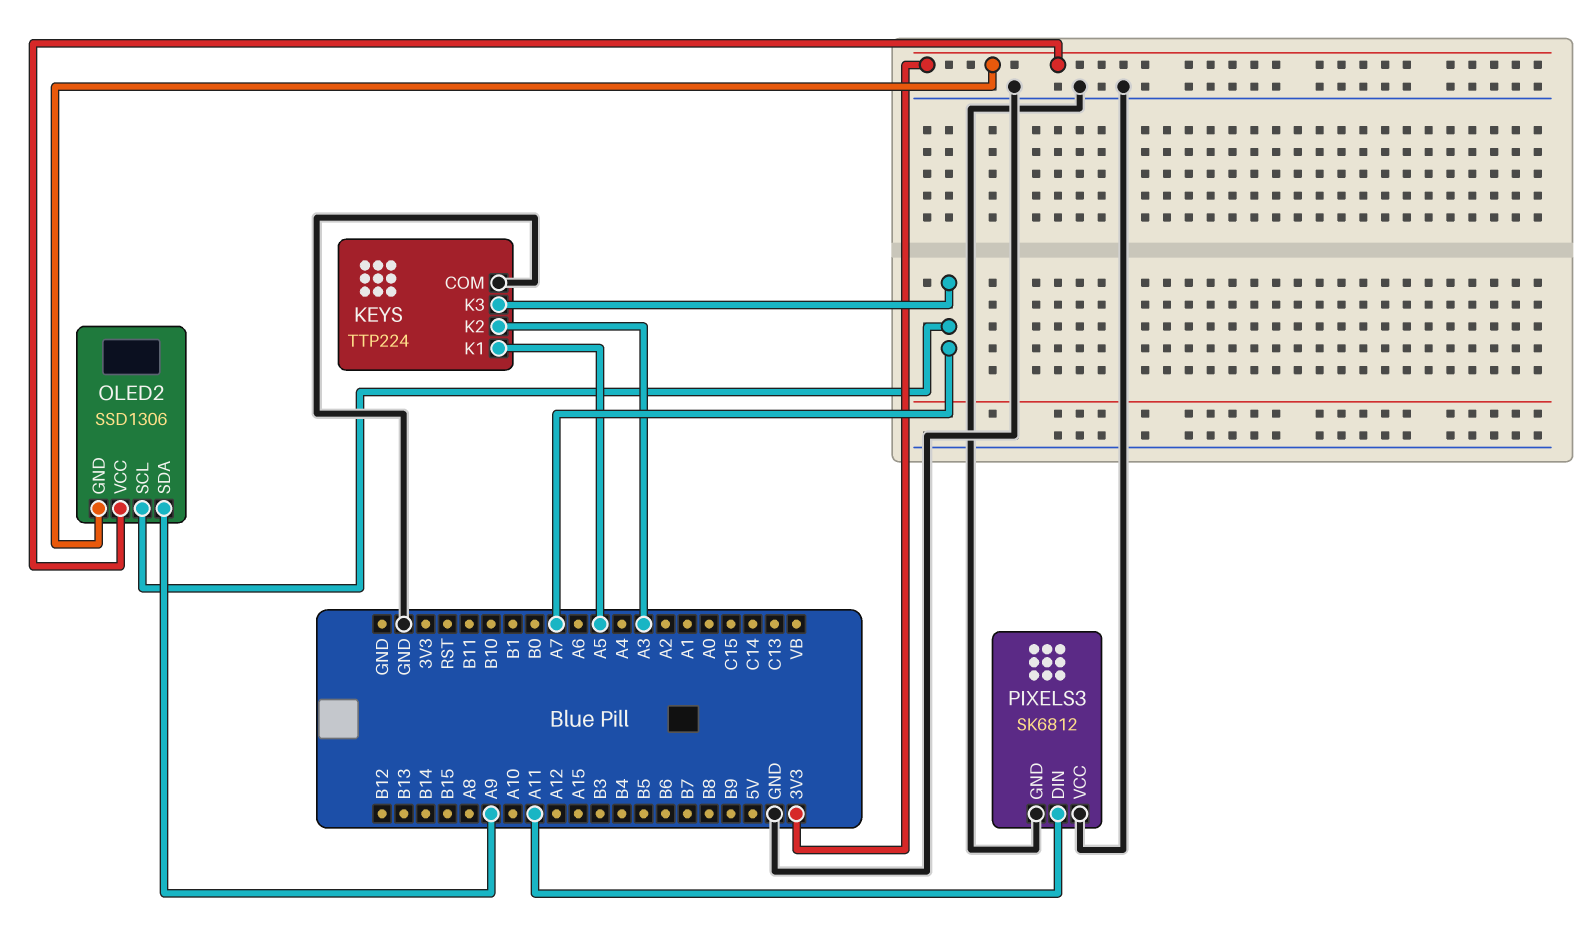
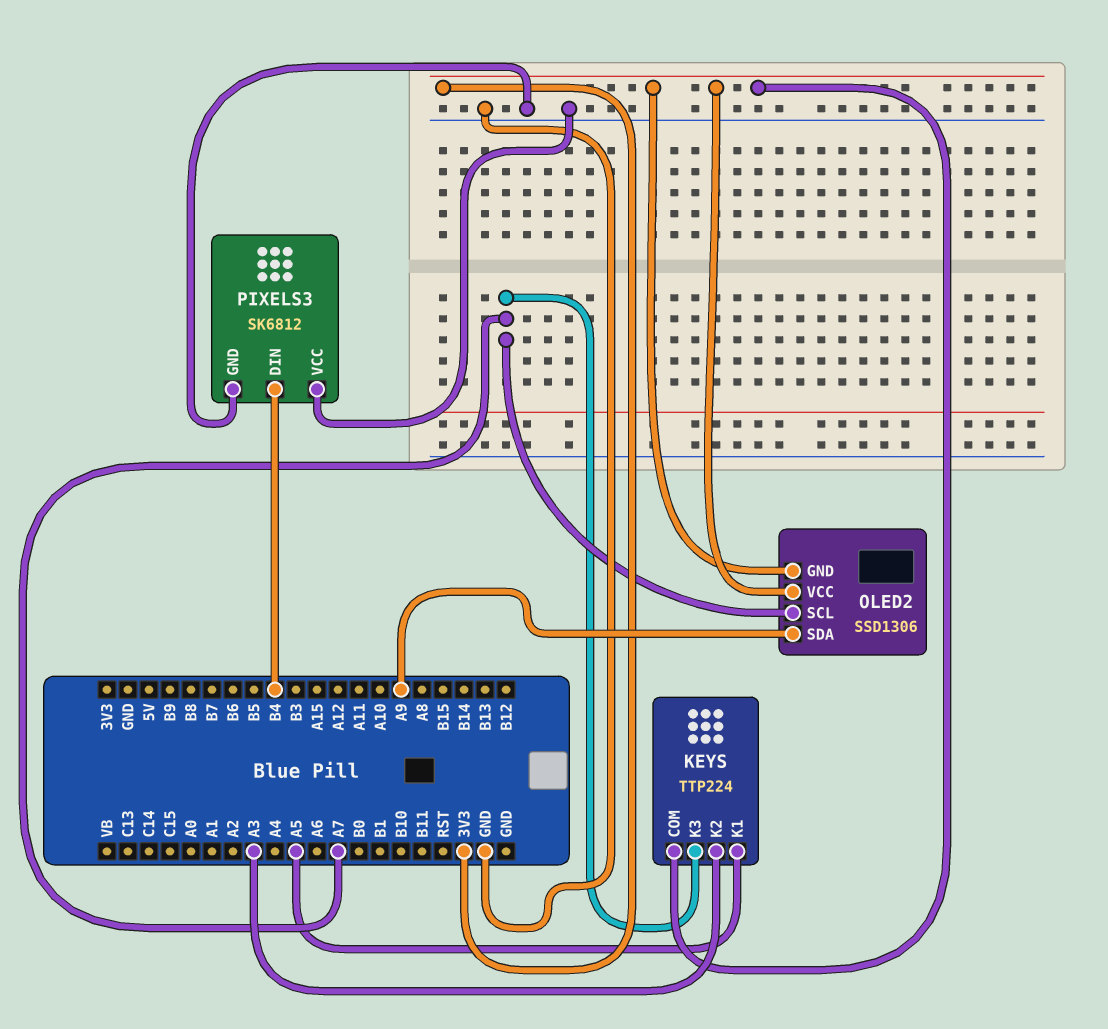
KEYS pin COM: GND -> 3V3
PIXELS3 pin DIN: A11 -> B4

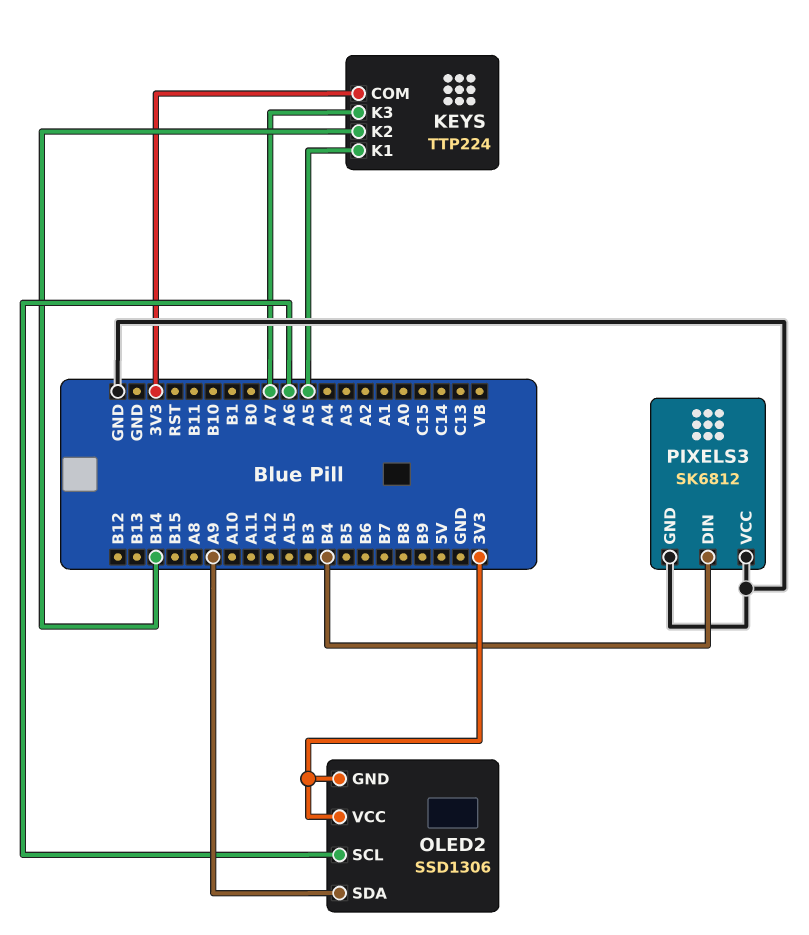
KEYS pin K2: A3 -> B14
OLED2 pin SCL: A7 -> A6

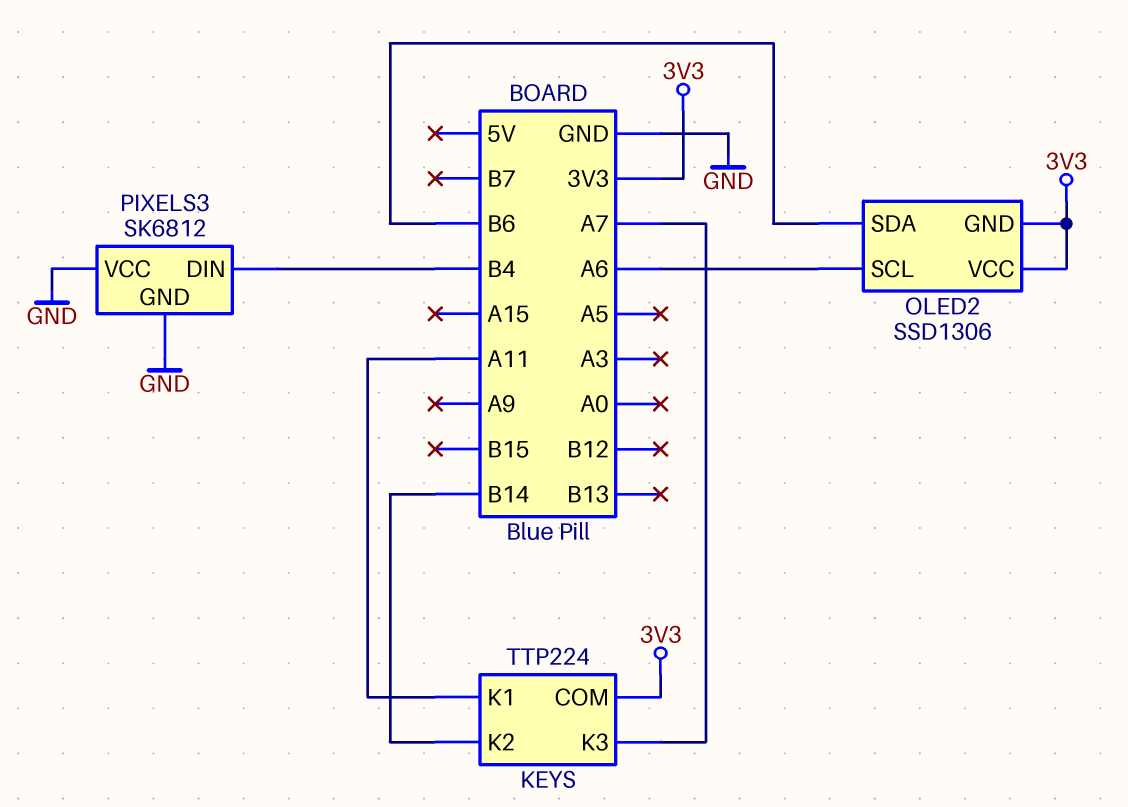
KEYS pin K1: A5 -> A11
OLED2 pin SDA: A9 -> B6

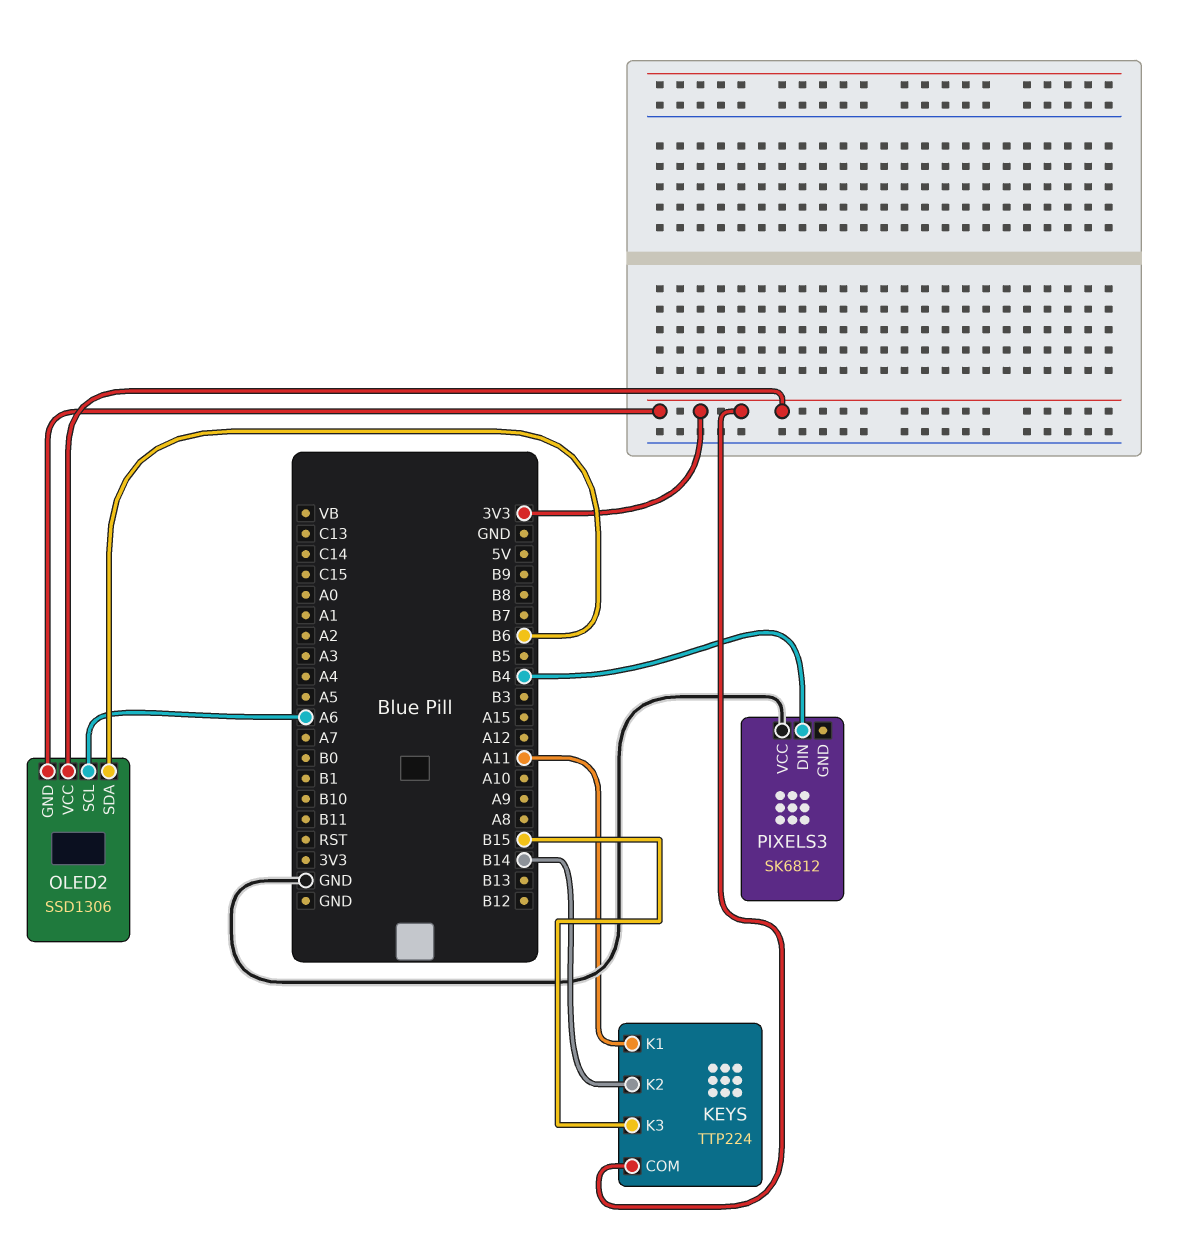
KEYS pin K3: A7 -> B15
PIXELS3 pin GND: GND -> none

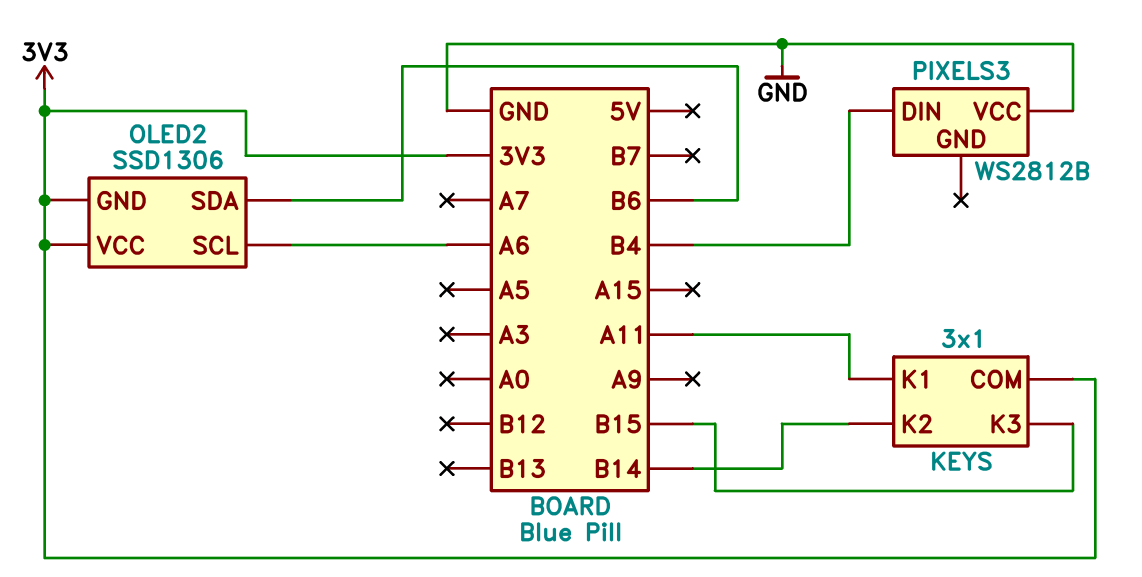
KEYS: TTP224 -> 3x1
PIXELS3: SK6812 -> WS2812B

